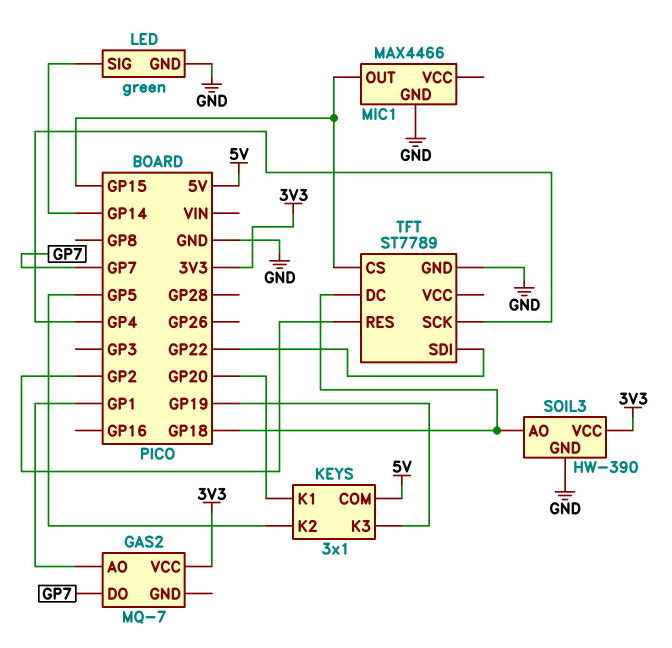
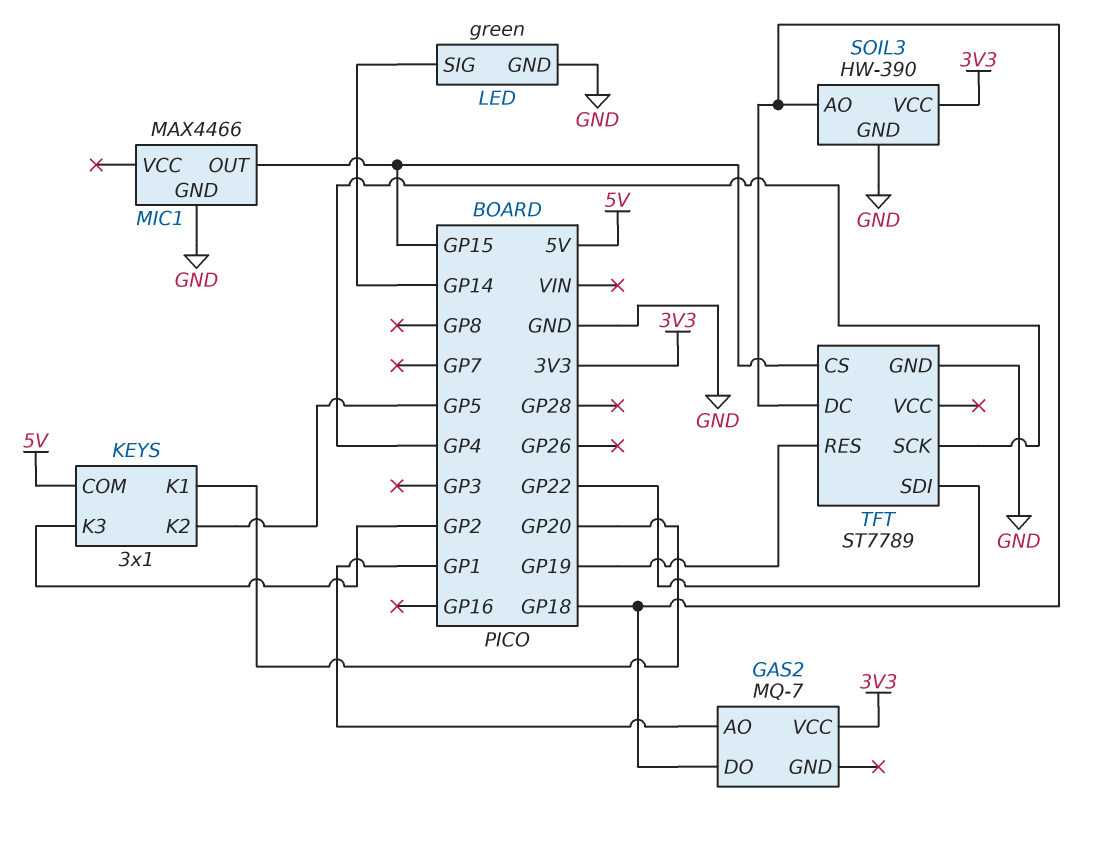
GAS2 pin DO: GP7 -> GP18
KEYS pin K3: GP19 -> GP2
TFT pin RES: GP2 -> GP19

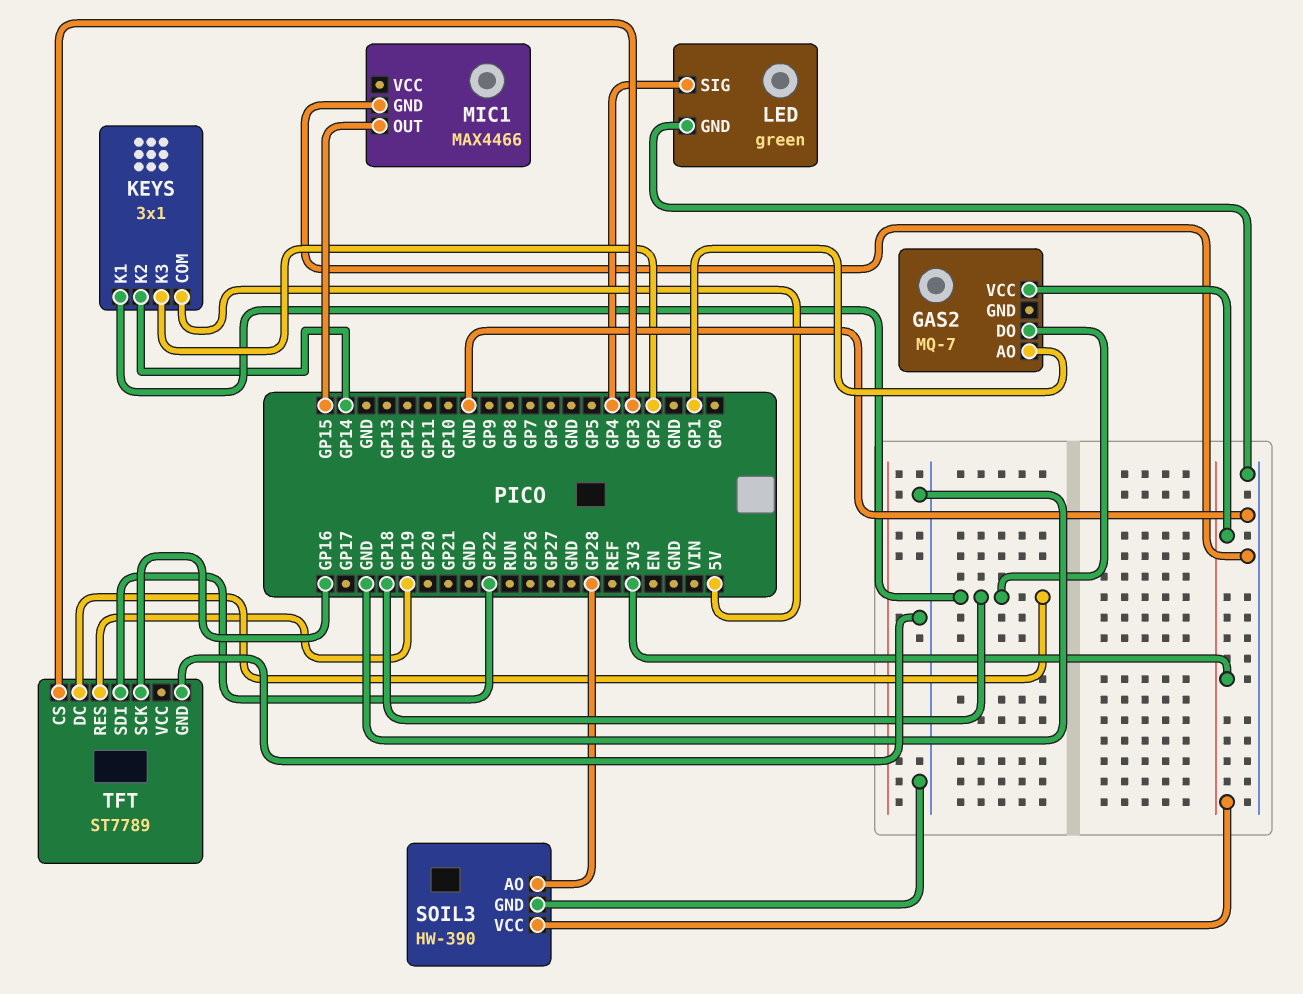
KEYS pin K1: GP20 -> GP18
KEYS pin K2: GP5 -> GP14
LED pin SIG: GP14 -> GP4
SOIL3 pin AO: GP18 -> GP28
TFT pin CS: GP15 -> GP3
TFT pin SCK: GP4 -> GP16

